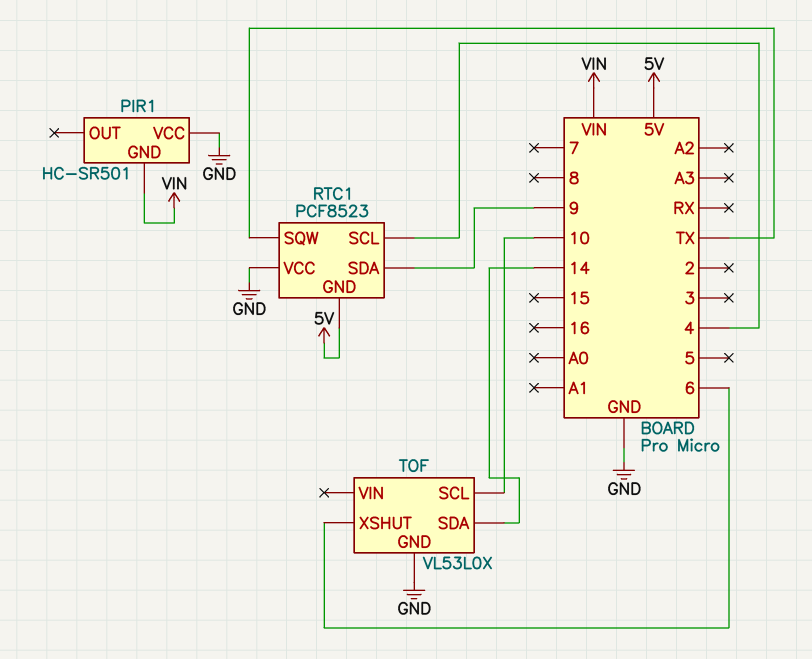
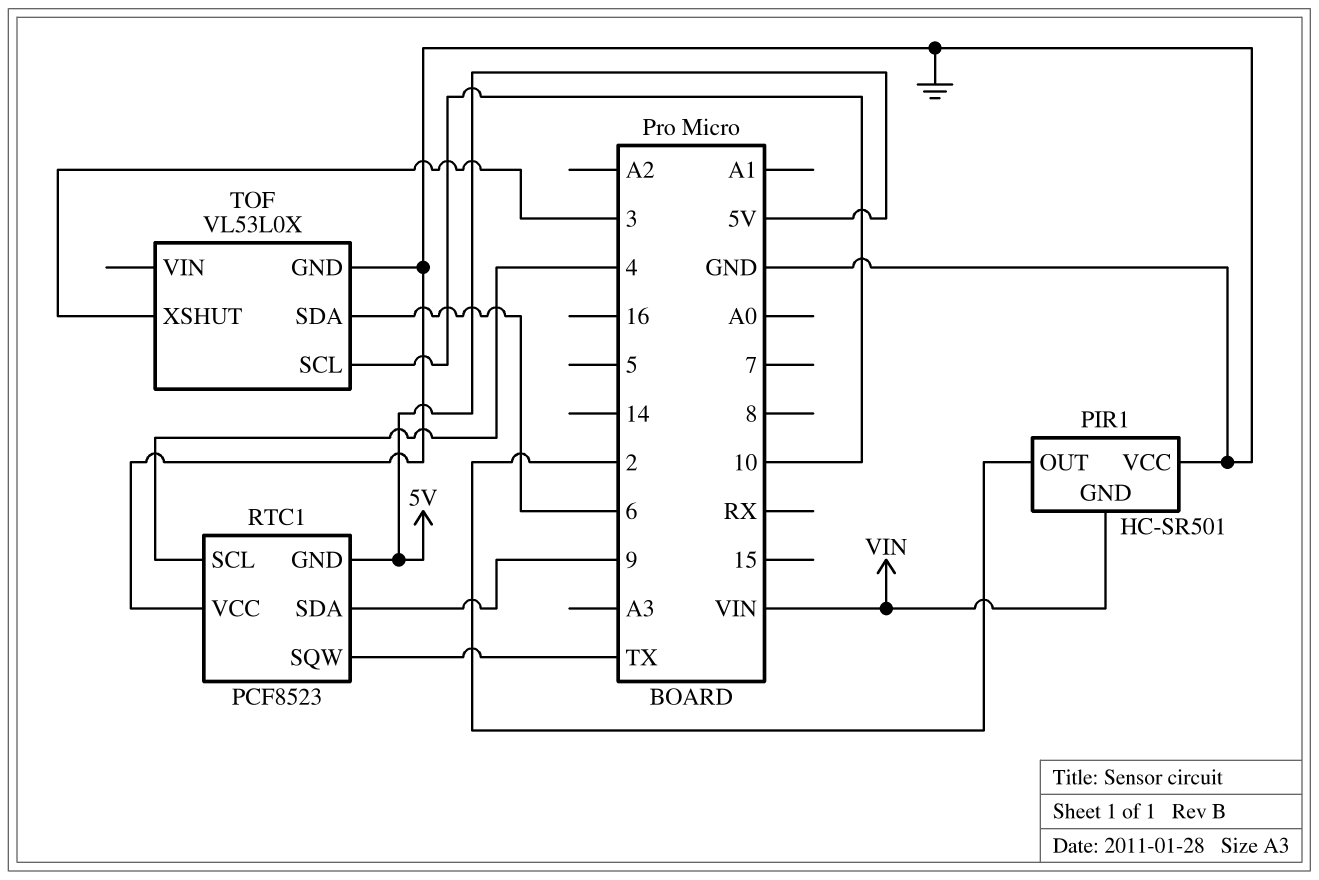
PIR1 pin OUT: none -> 2
TOF pin SDA: 14 -> 6
TOF pin XSHUT: 6 -> 3

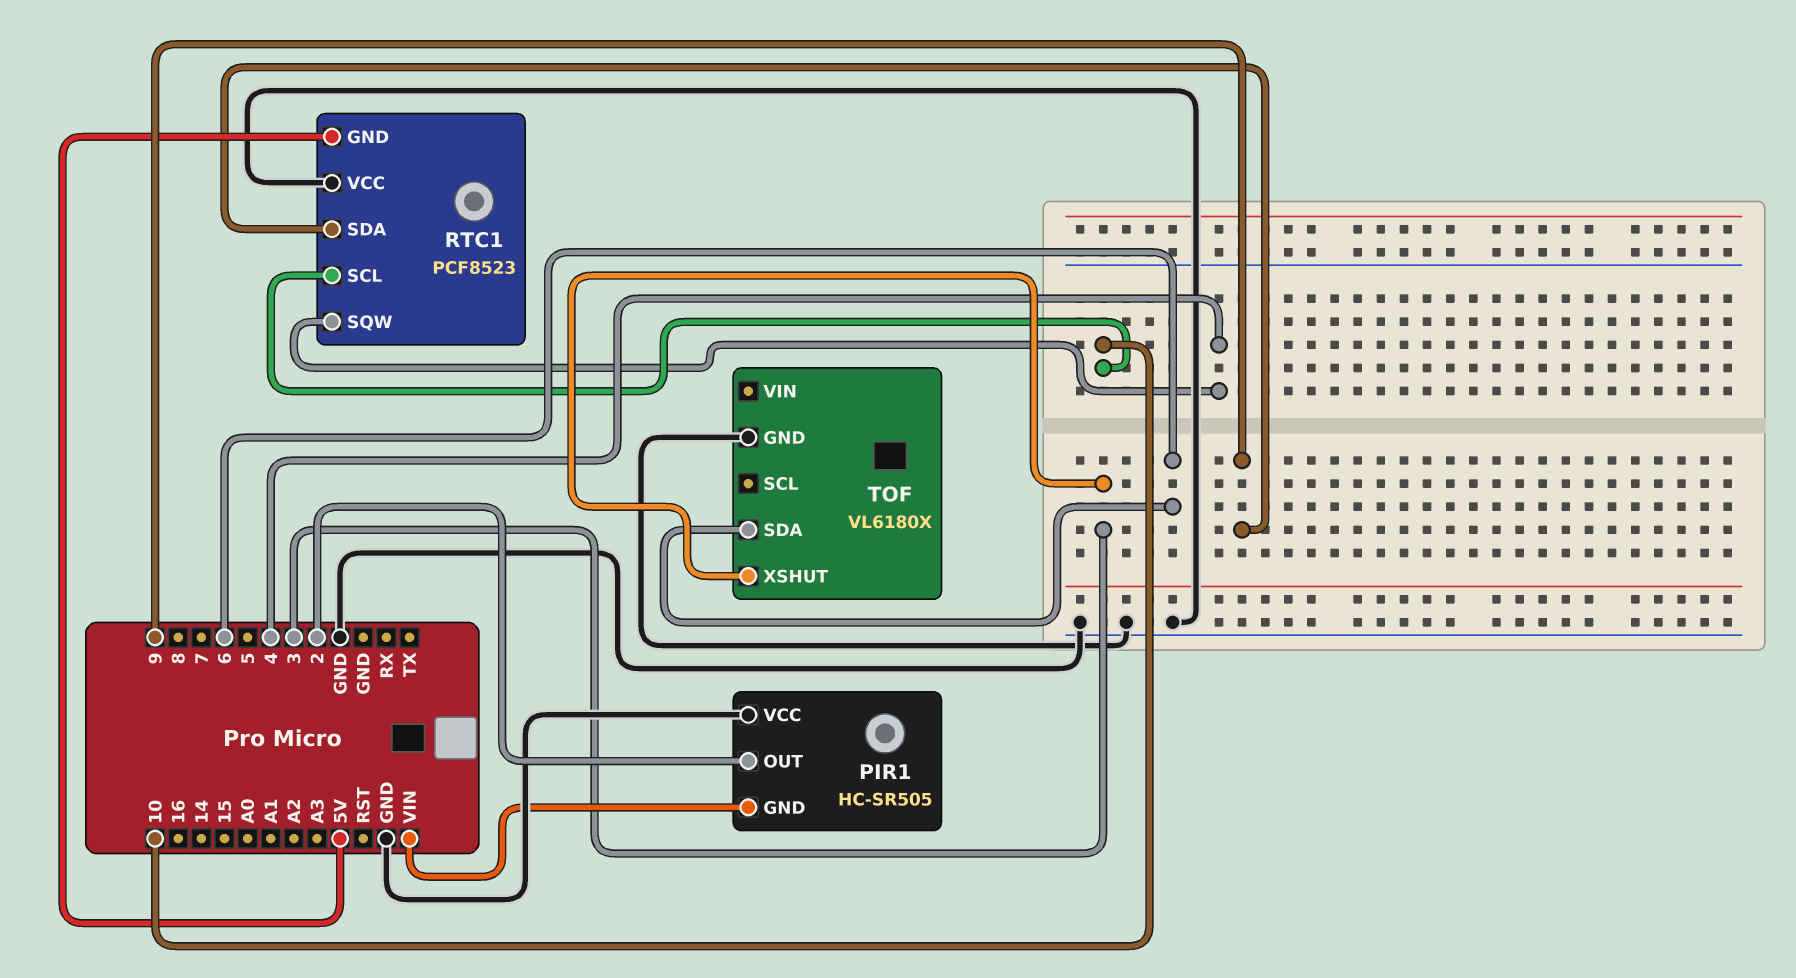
PIR1: HC-SR501 -> HC-SR505
RTC1 pin SCL: 4 -> 10
RTC1 pin SQW: TX -> 4
TOF: VL53L0X -> VL6180X
TOF pin SCL: 10 -> none

